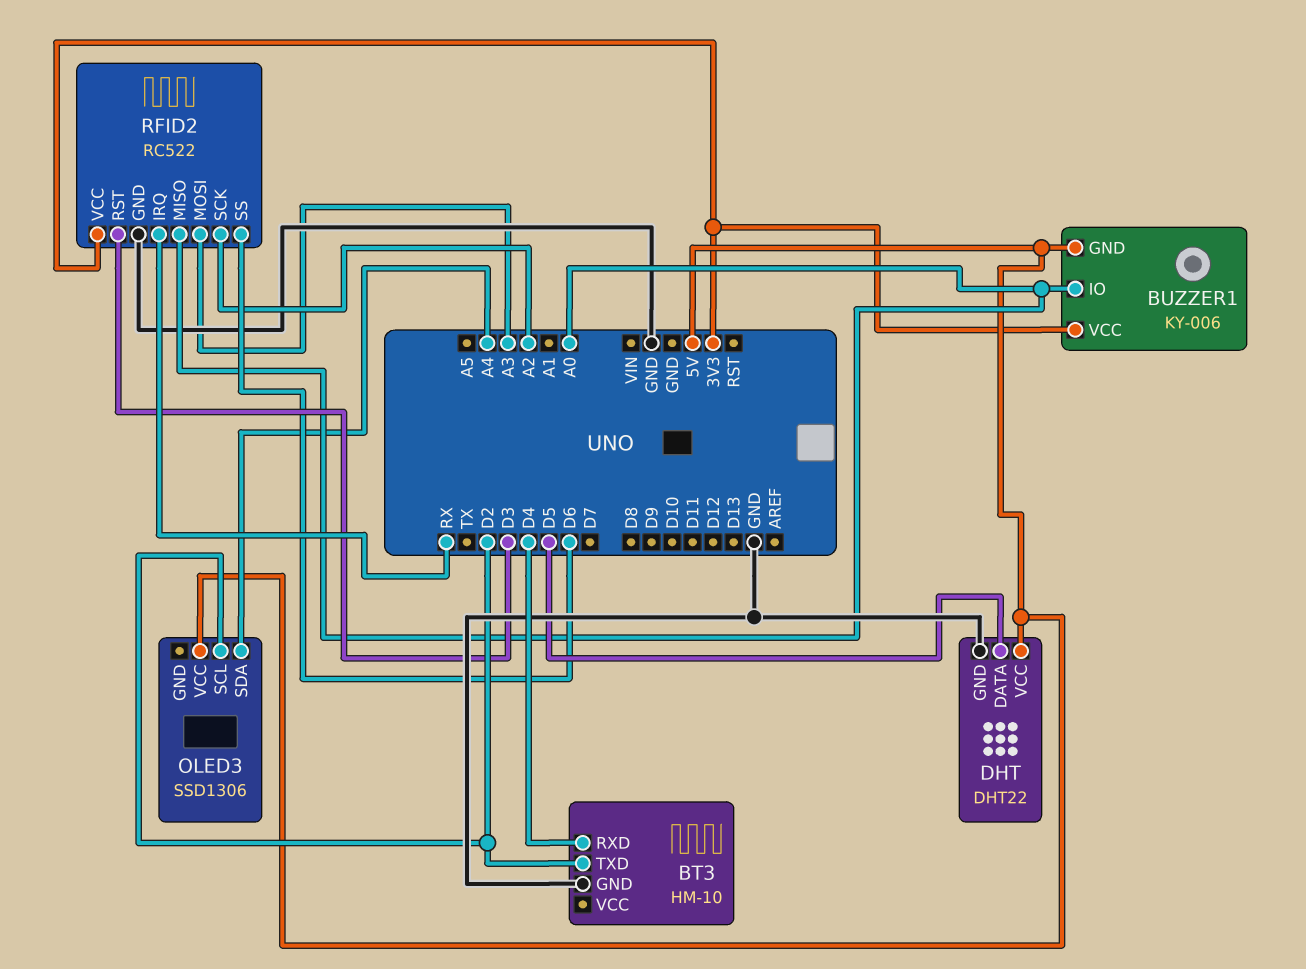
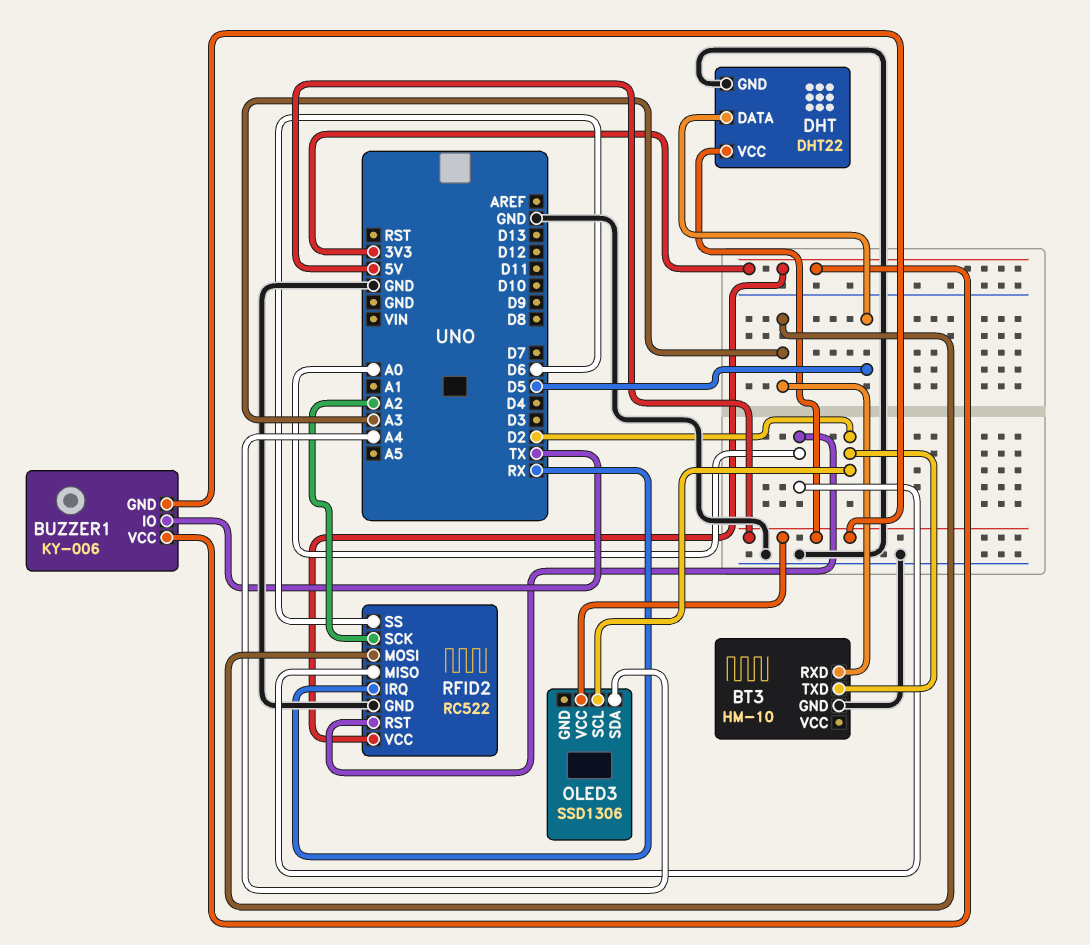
BT3 pin RXD: D4 -> A3
BUZZER1 pin IO: A0 -> TX
RFID2 pin RST: D3 -> A0

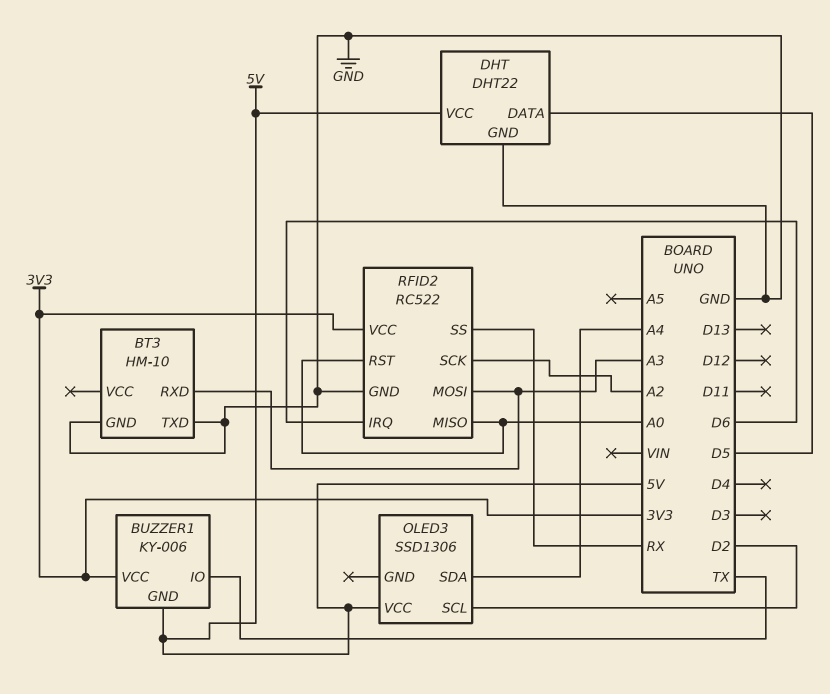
BT3 pin TXD: D2 -> GND
RFID2 pin IRQ: RX -> D6
RFID2 pin SS: D6 -> RX

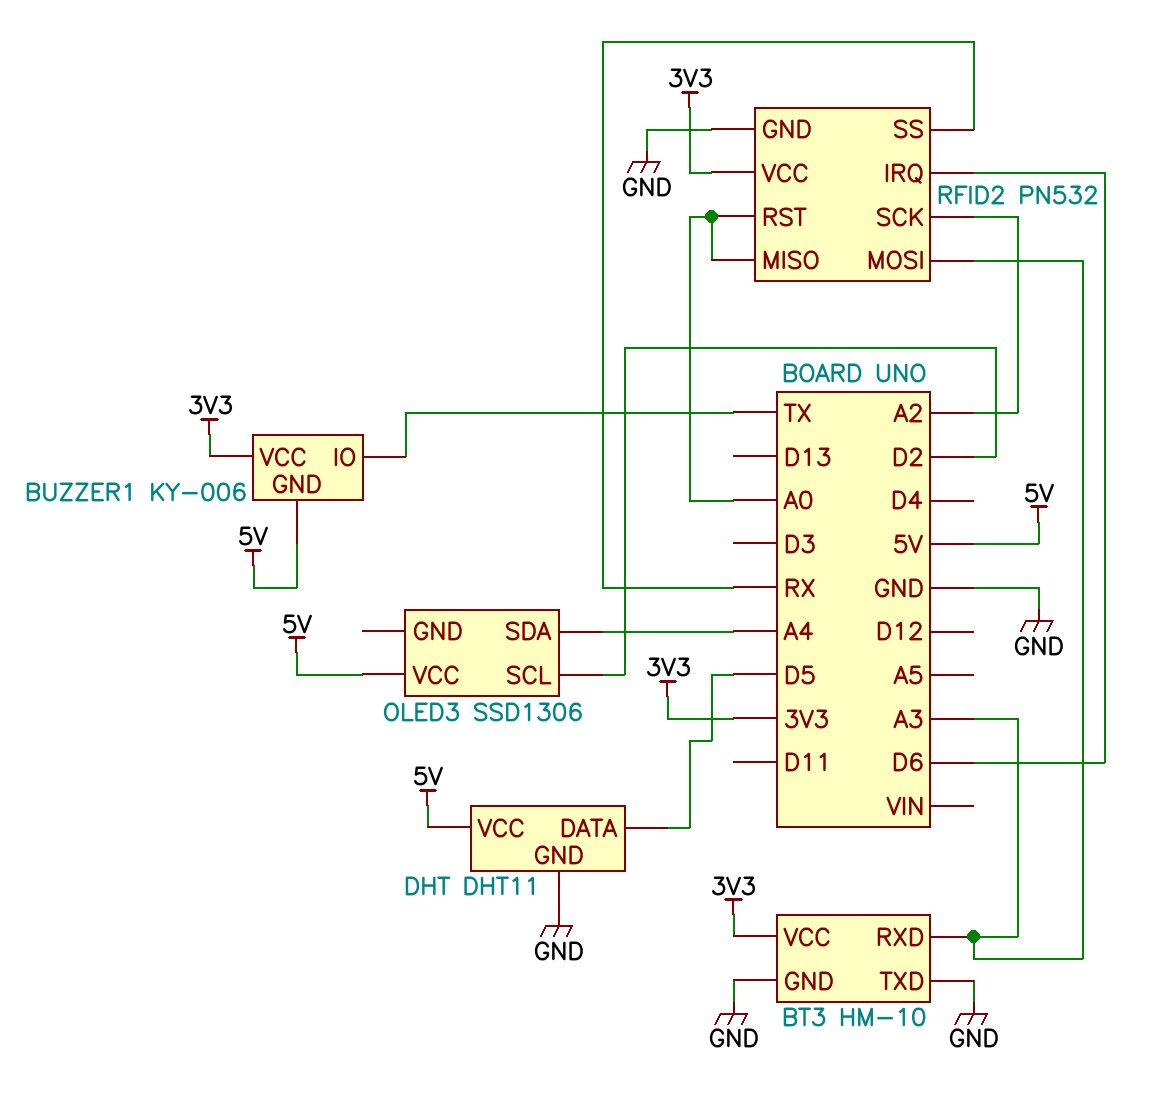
BT3 pin VCC: none -> 3V3
DHT: DHT22 -> DHT11
RFID2: RC522 -> PN532

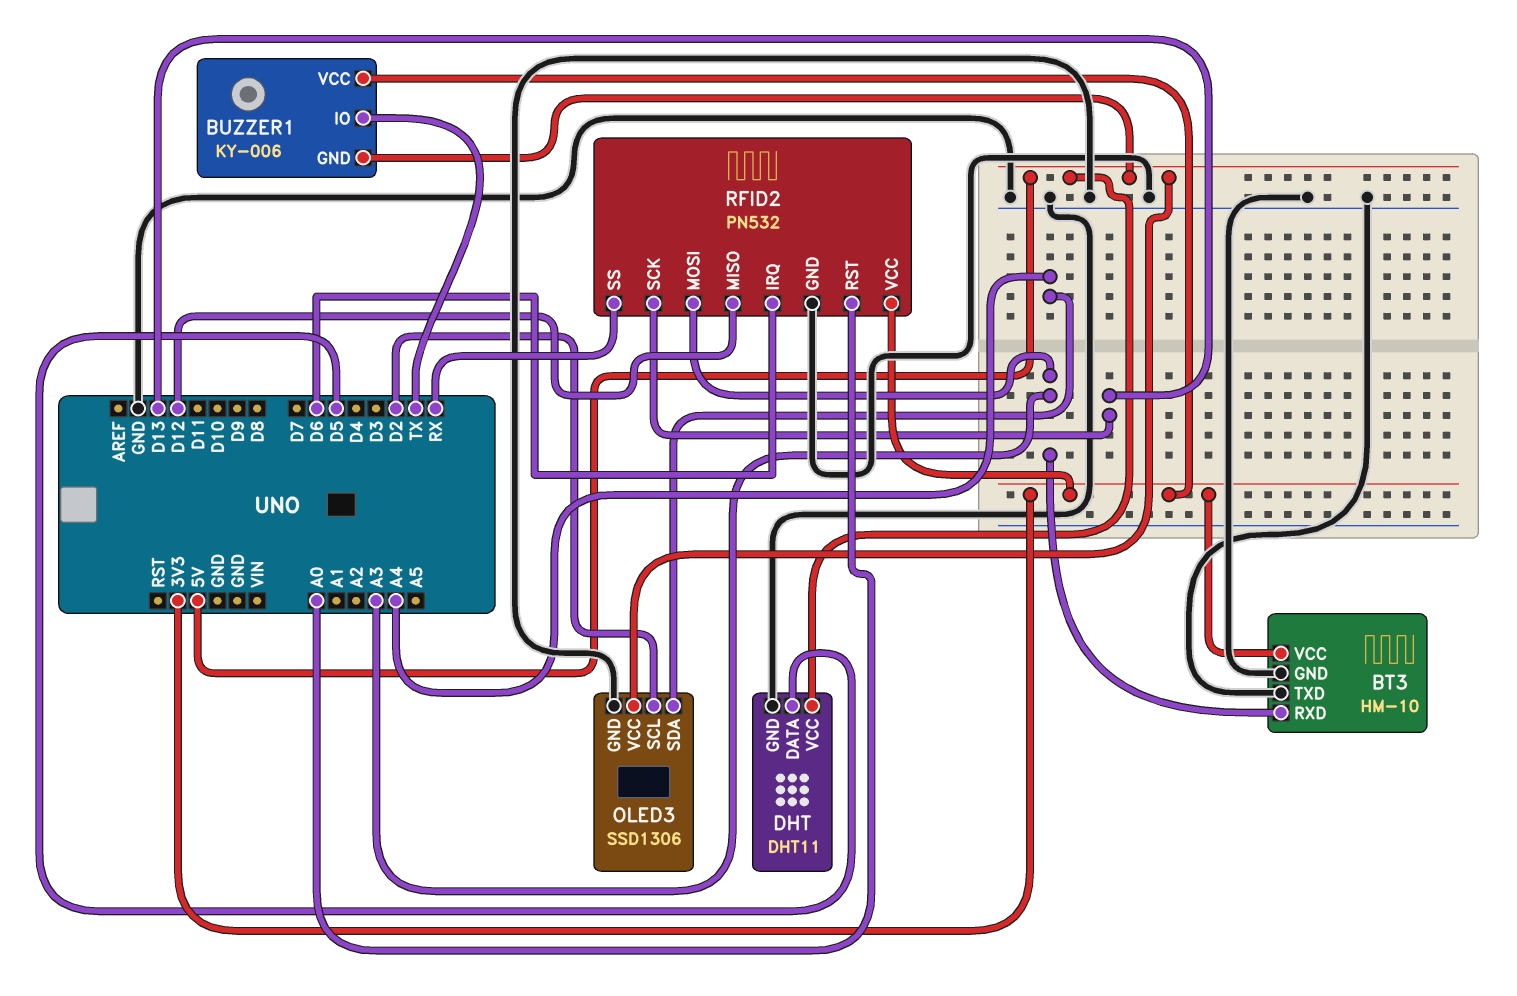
OLED3 pin GND: none -> GND
RFID2 pin MISO: A0 -> D12
RFID2 pin SCK: A2 -> D13

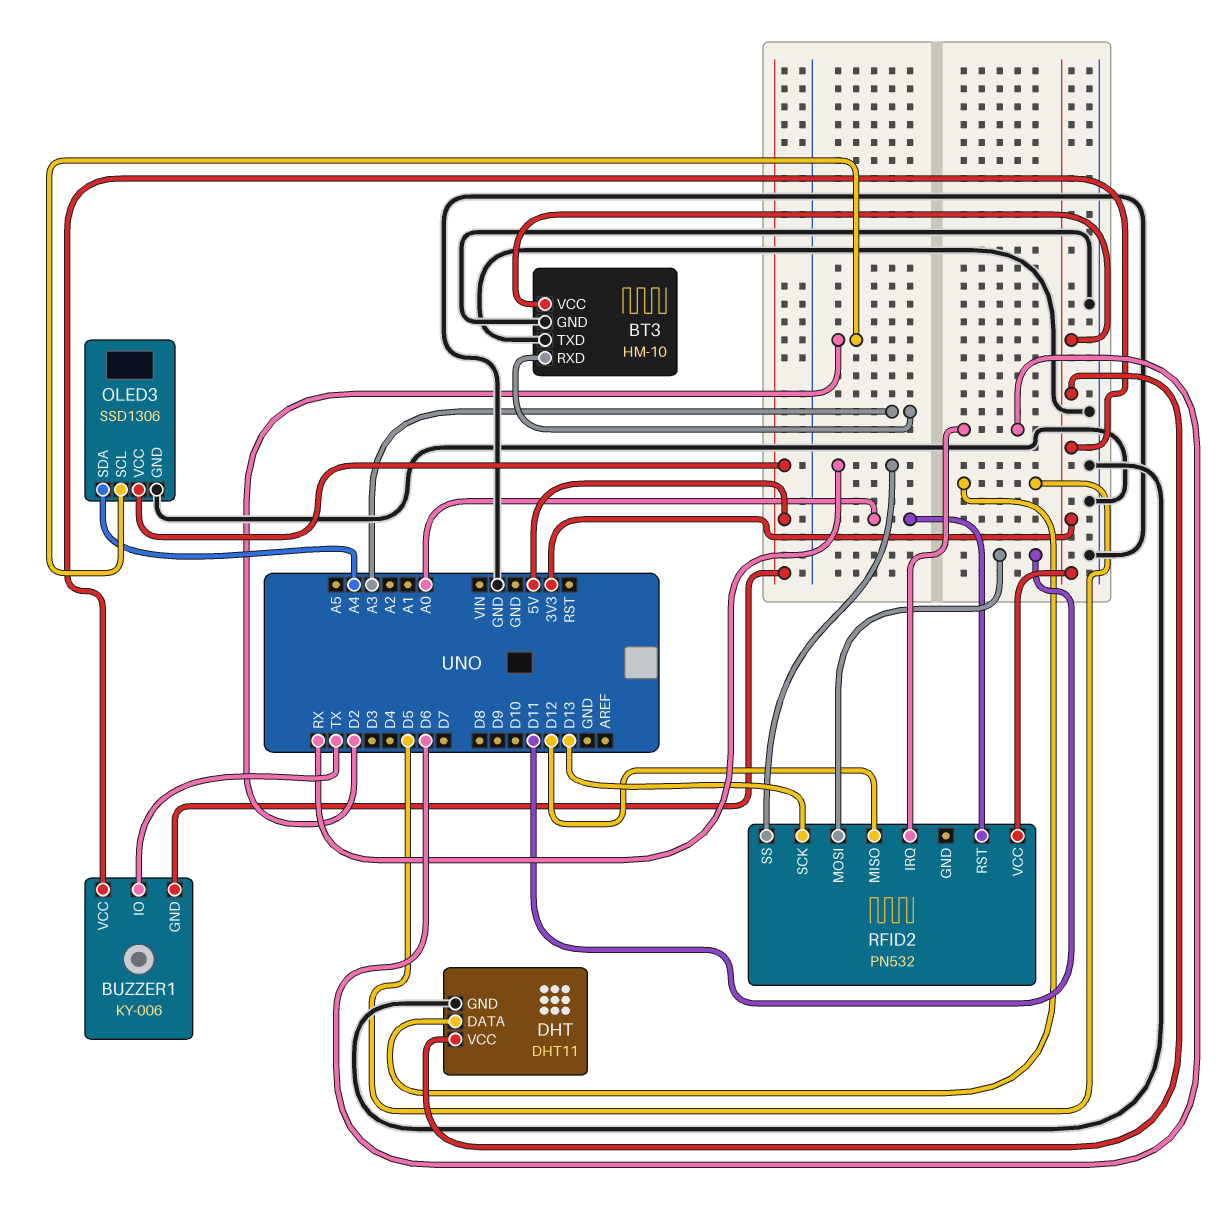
DHT pin VCC: 5V -> 3V3
RFID2 pin GND: GND -> none
RFID2 pin MOSI: A3 -> D11

